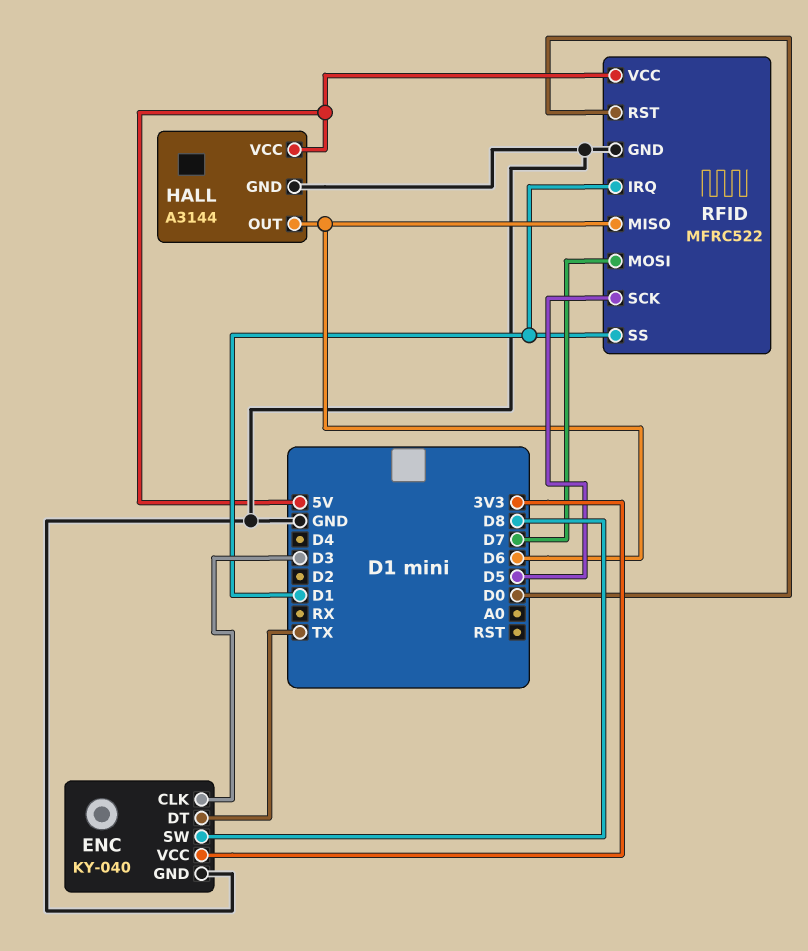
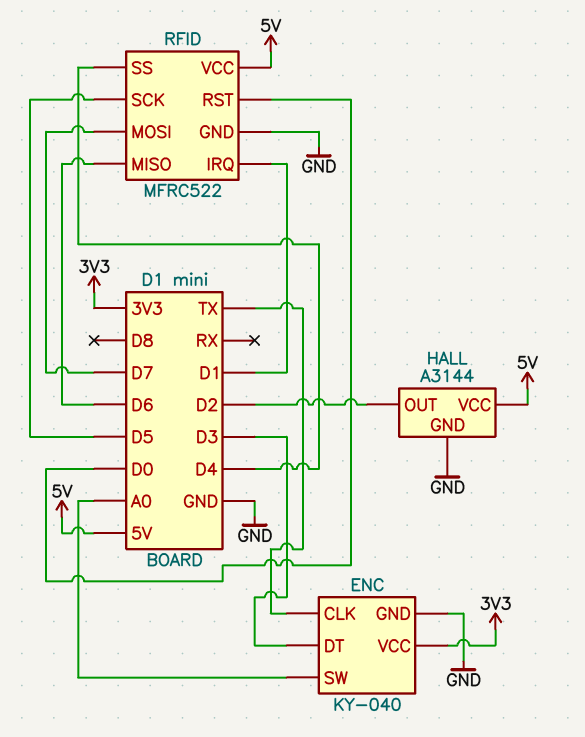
ENC pin CLK: D3 -> TX
ENC pin DT: TX -> D3
ENC pin SW: D8 -> A0
HALL pin OUT: D6 -> D2
RFID pin SS: D1 -> D4

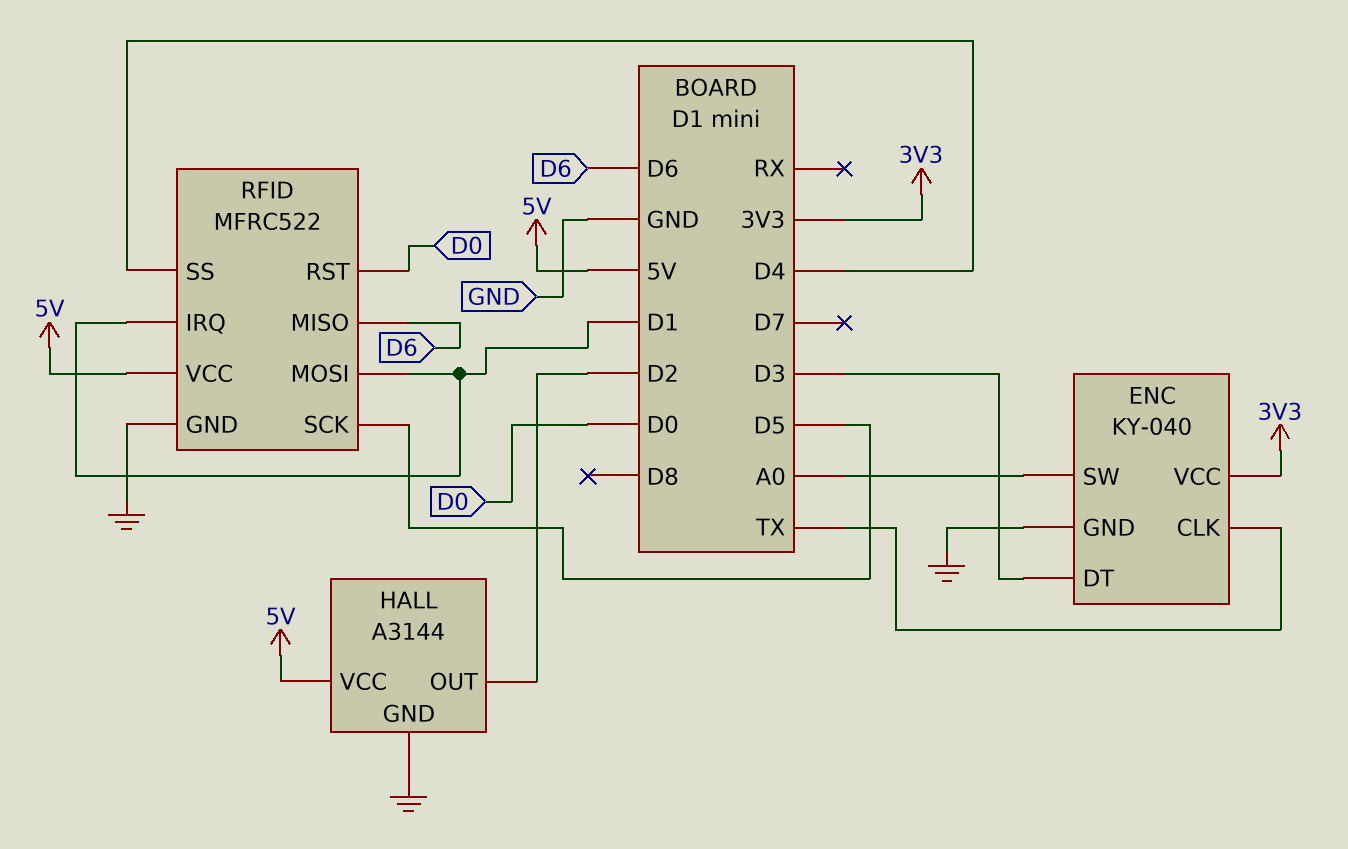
RFID pin MOSI: D7 -> D1

